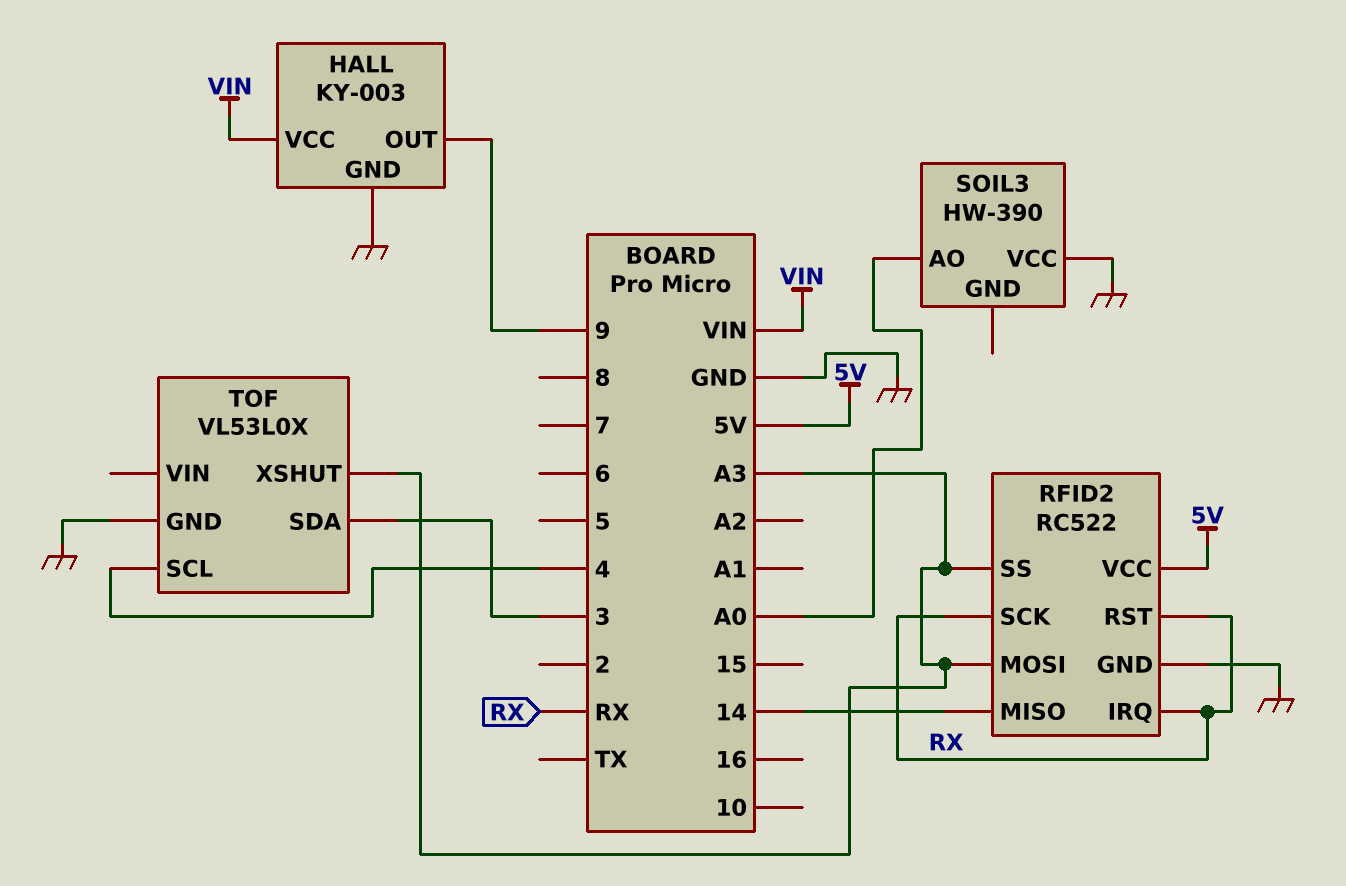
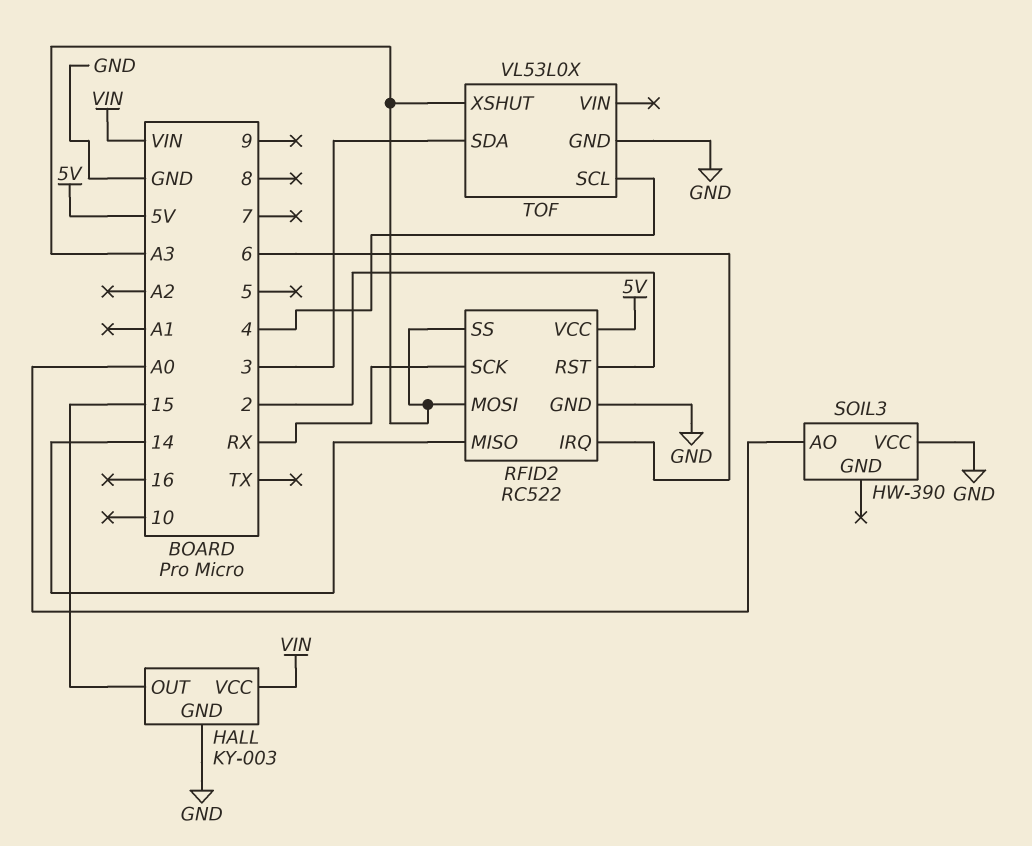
HALL pin OUT: 9 -> 15
RFID2 pin IRQ: RX -> 6
RFID2 pin RST: RX -> 2

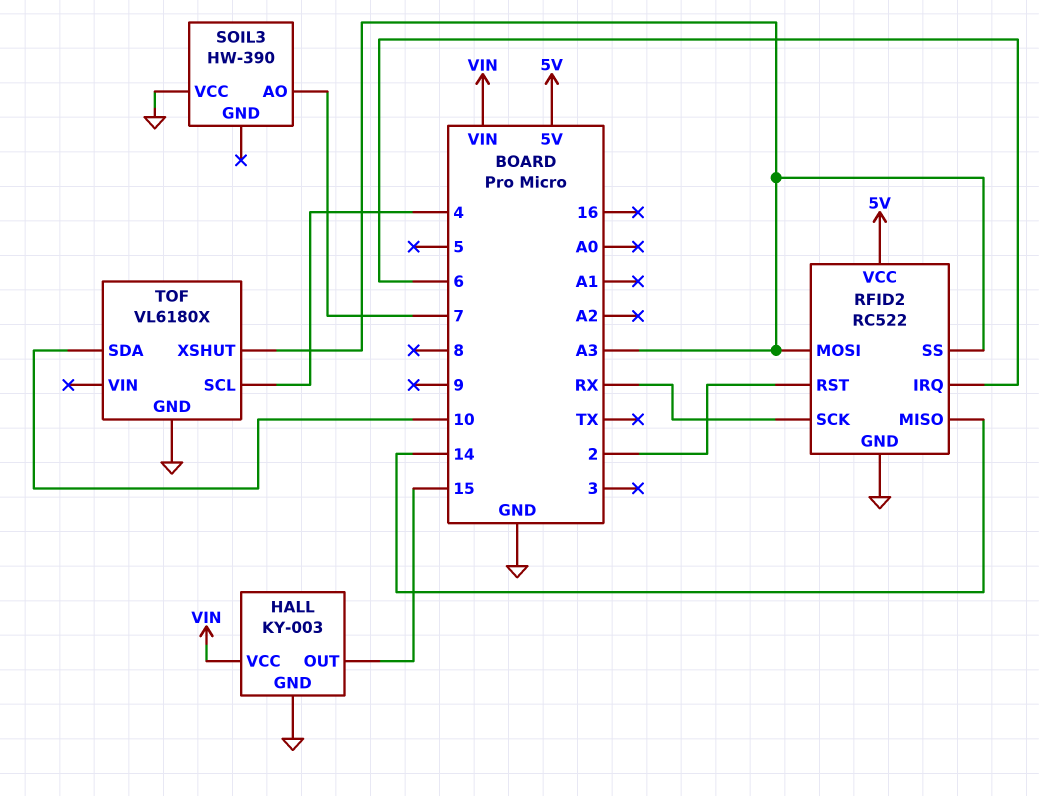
SOIL3 pin AO: A0 -> 7
TOF: VL53L0X -> VL6180X
TOF pin SDA: 3 -> 10

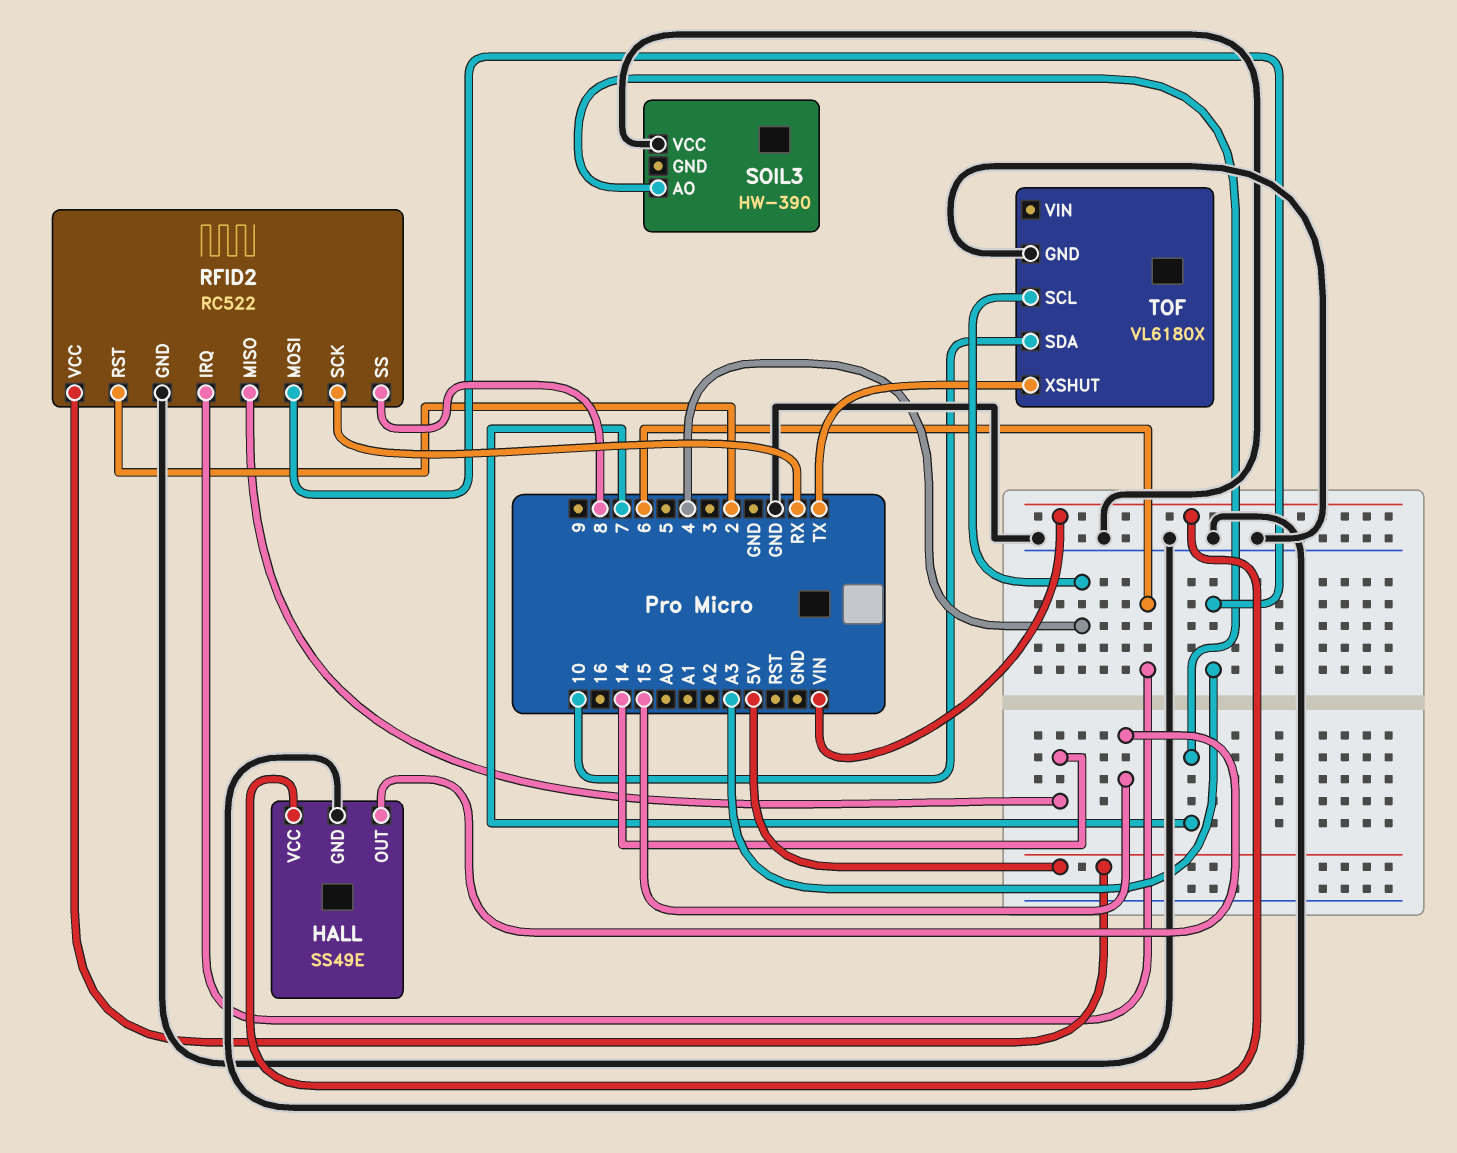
HALL: KY-003 -> SS49E
RFID2 pin SS: A3 -> 8
TOF pin XSHUT: A3 -> TX

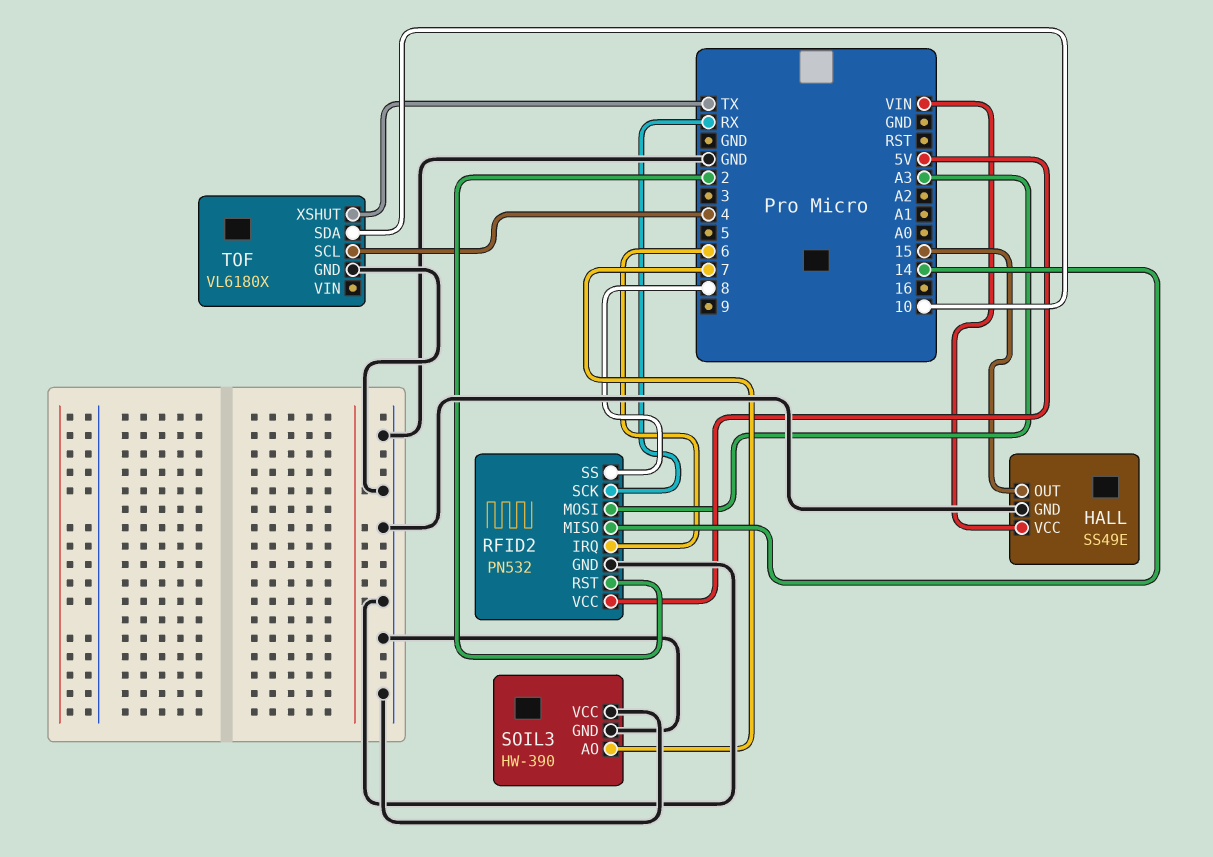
RFID2: RC522 -> PN532
SOIL3 pin GND: none -> GND

